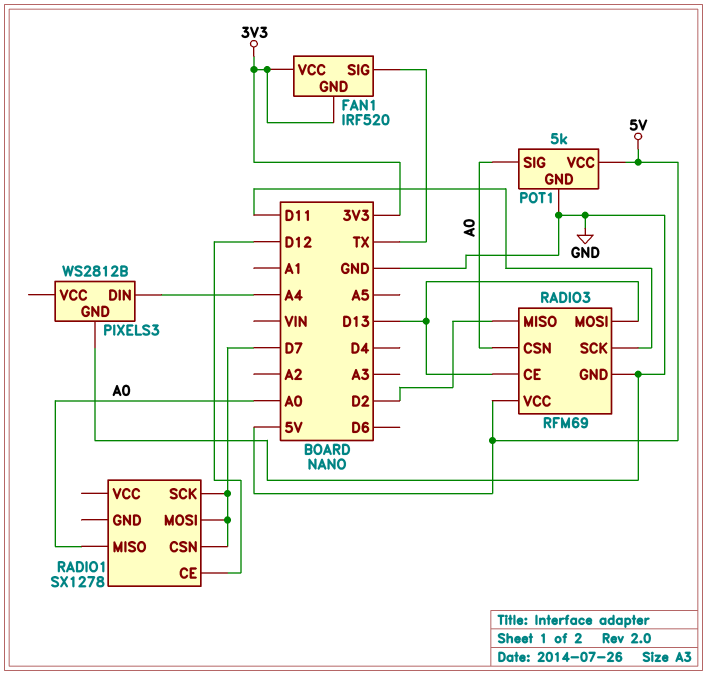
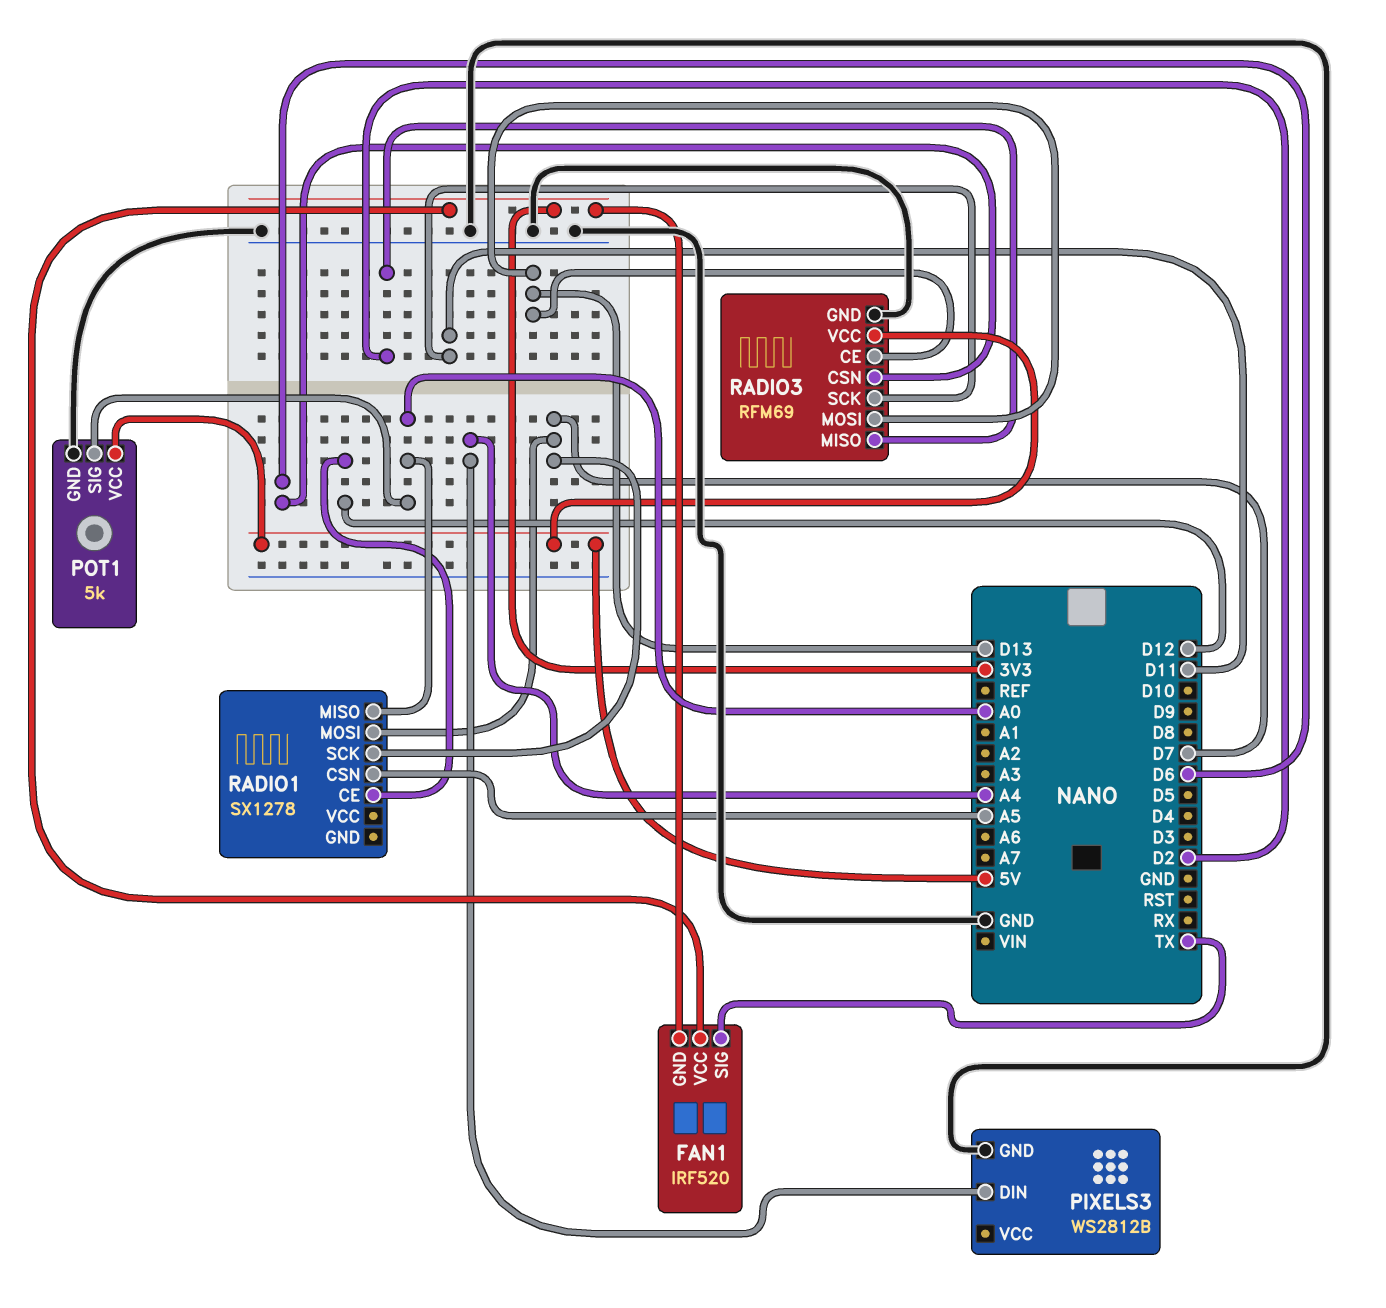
RADIO1 pin CSN: D7 -> A5
RADIO3 pin CSN: A0 -> D6

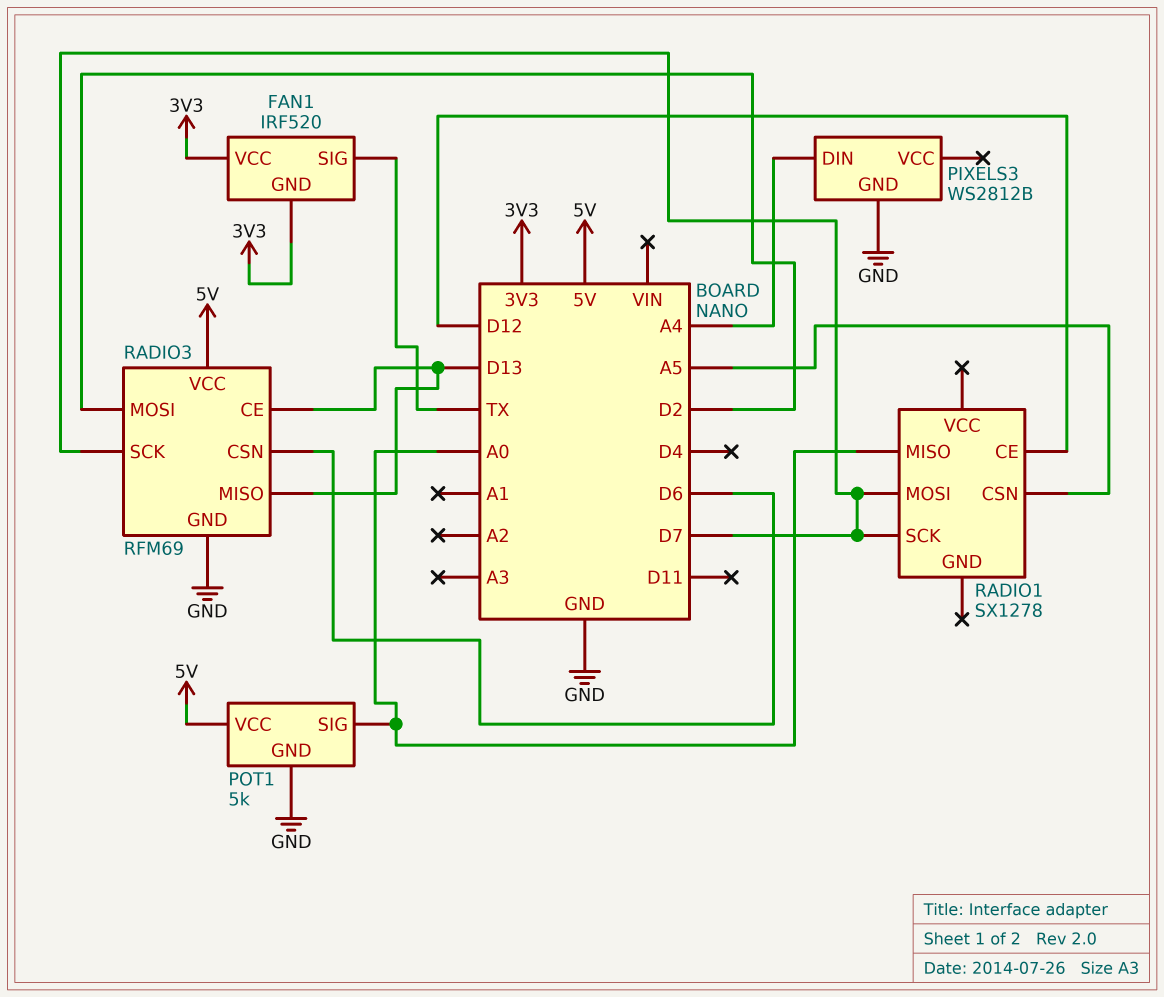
RADIO3 pin MISO: D2 -> D13
RADIO3 pin MOSI: D13 -> D2
RADIO3 pin SCK: D11 -> D7

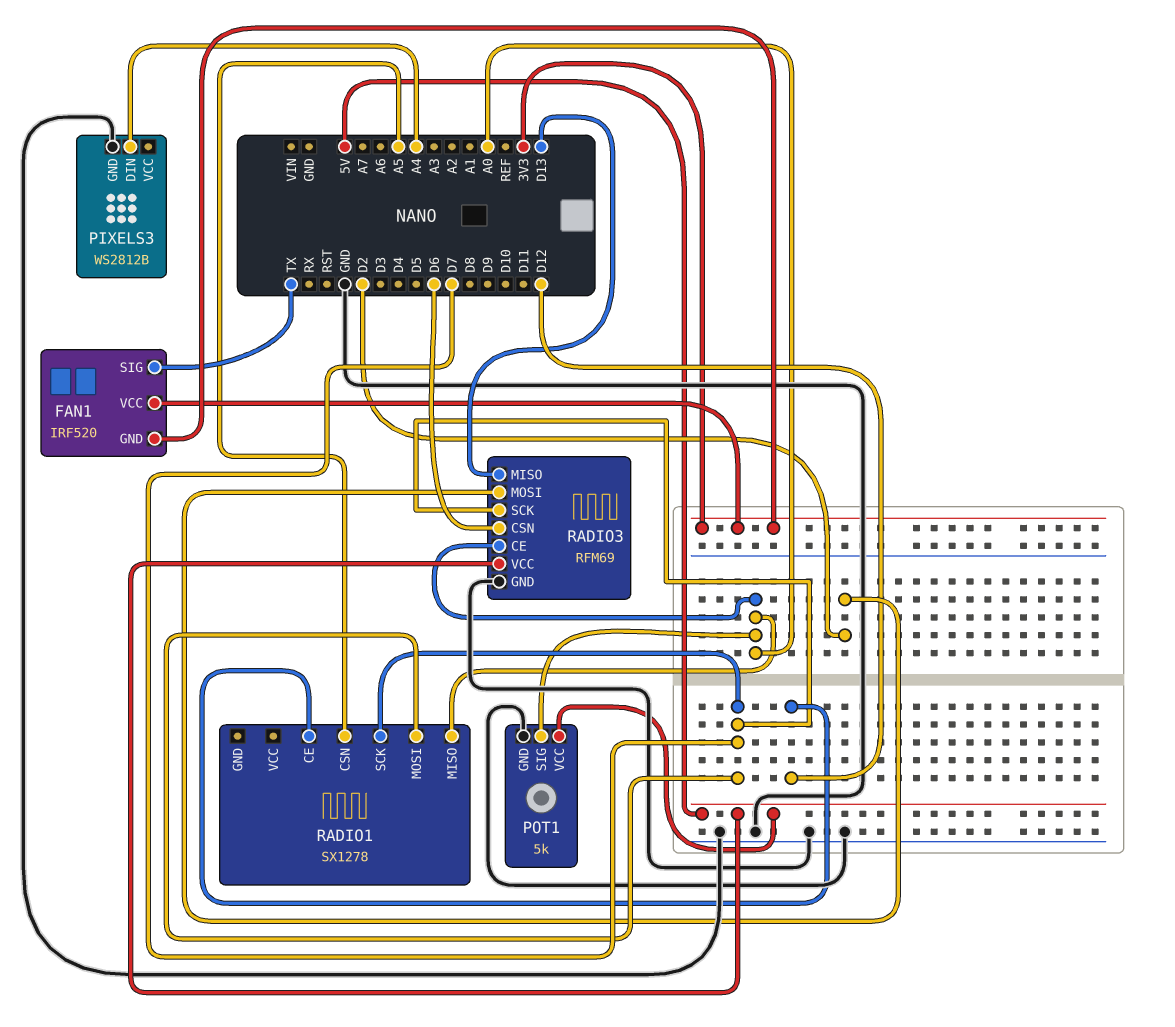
RADIO3 pin CE: D13 -> A0

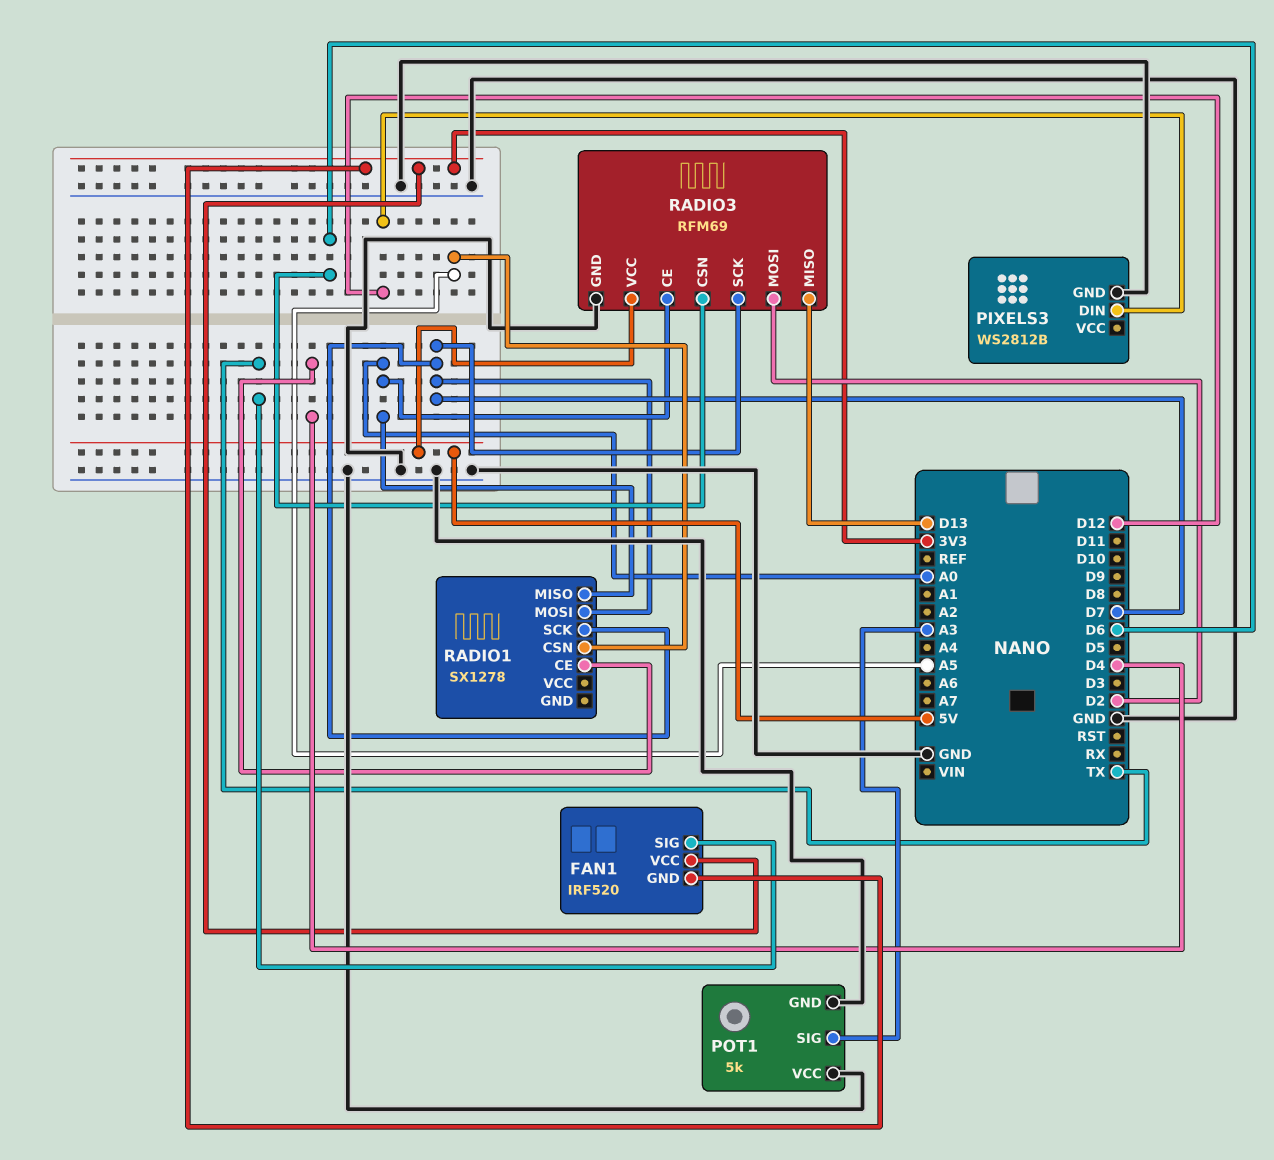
PIXELS3 pin DIN: A4 -> D12
POT1 pin SIG: A0 -> A3
POT1 pin VCC: 5V -> GND
RADIO1 pin CE: D12 -> D4

